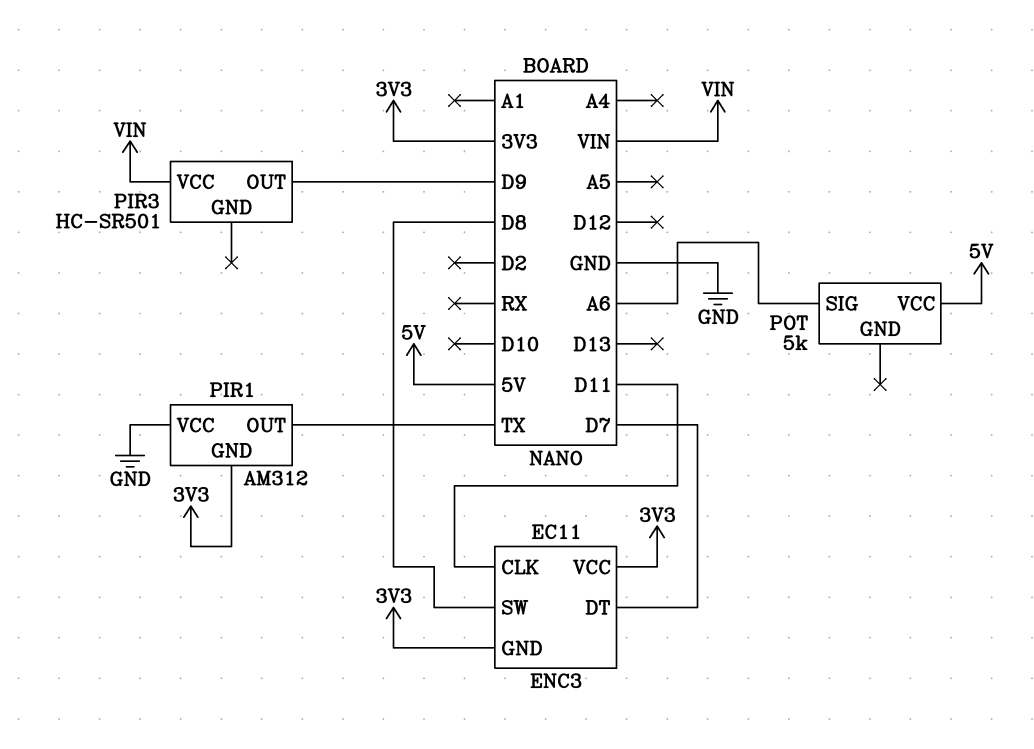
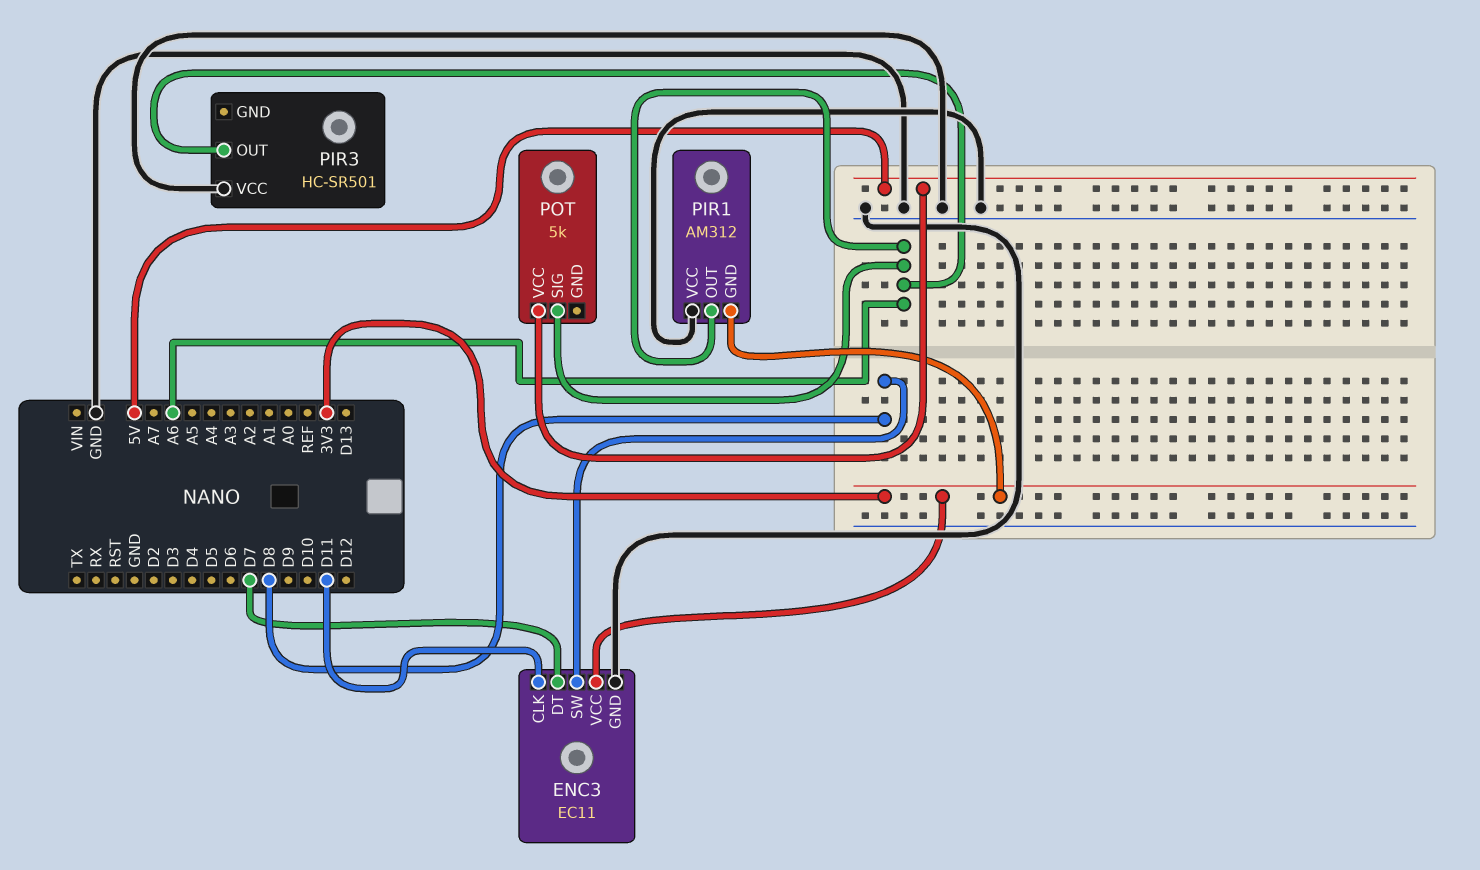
ENC3 pin GND: 3V3 -> GND
PIR1 pin OUT: TX -> A6
PIR3 pin OUT: D9 -> A6
PIR3 pin VCC: VIN -> GND

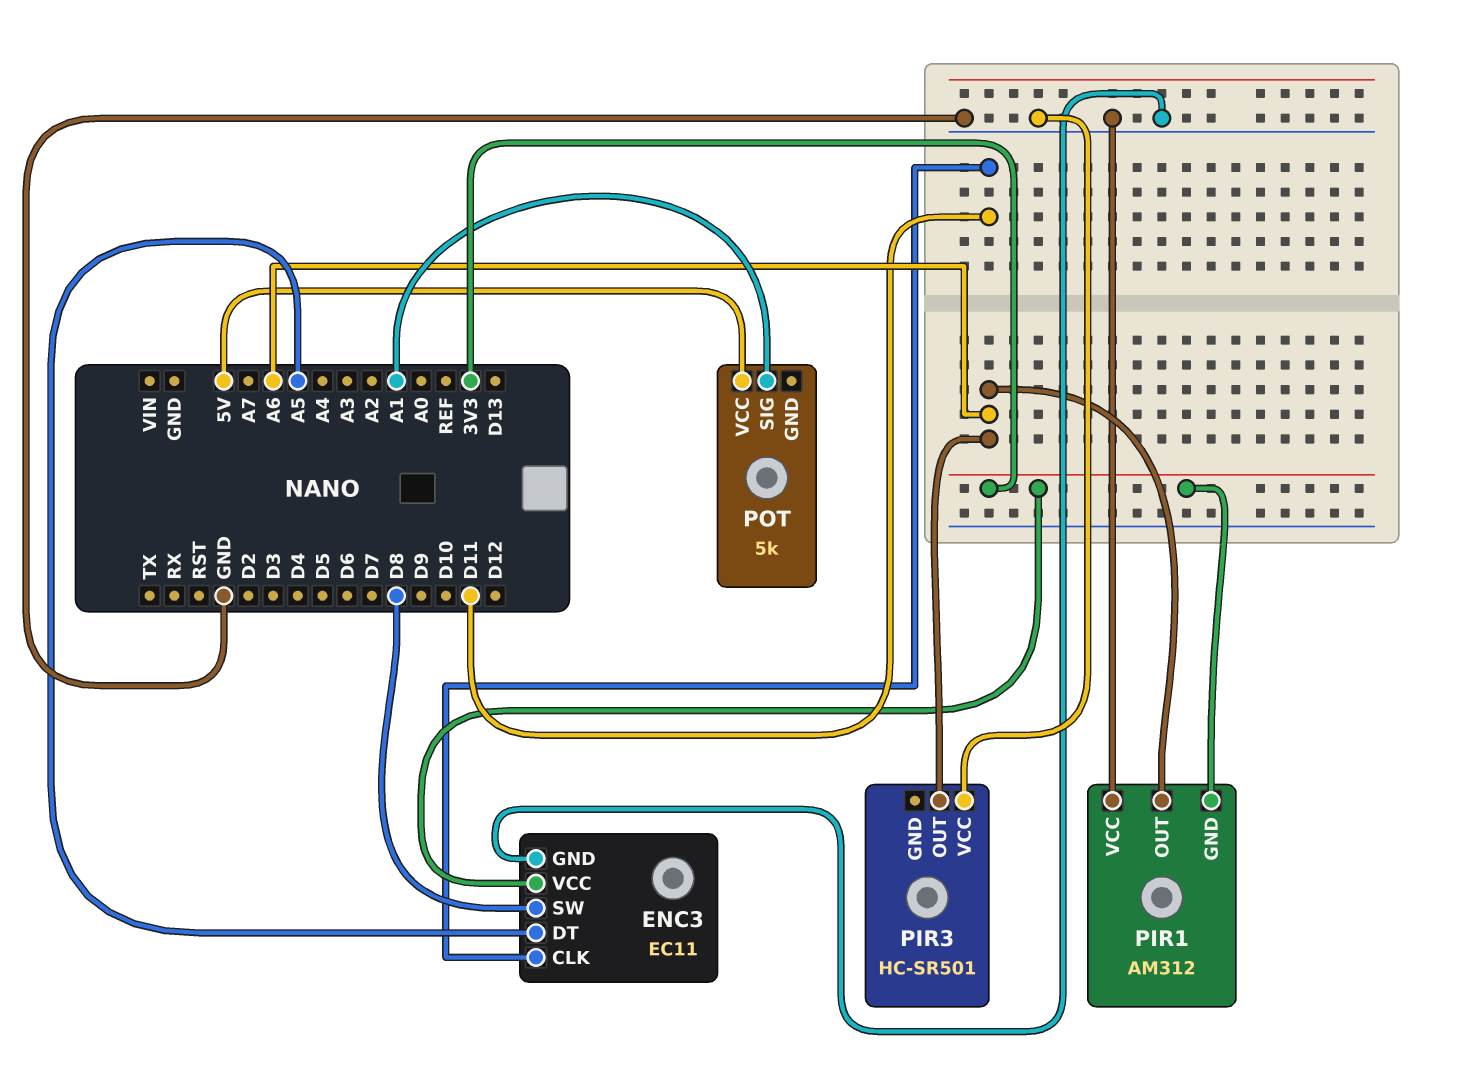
ENC3 pin DT: D7 -> A5
POT pin SIG: A6 -> A1

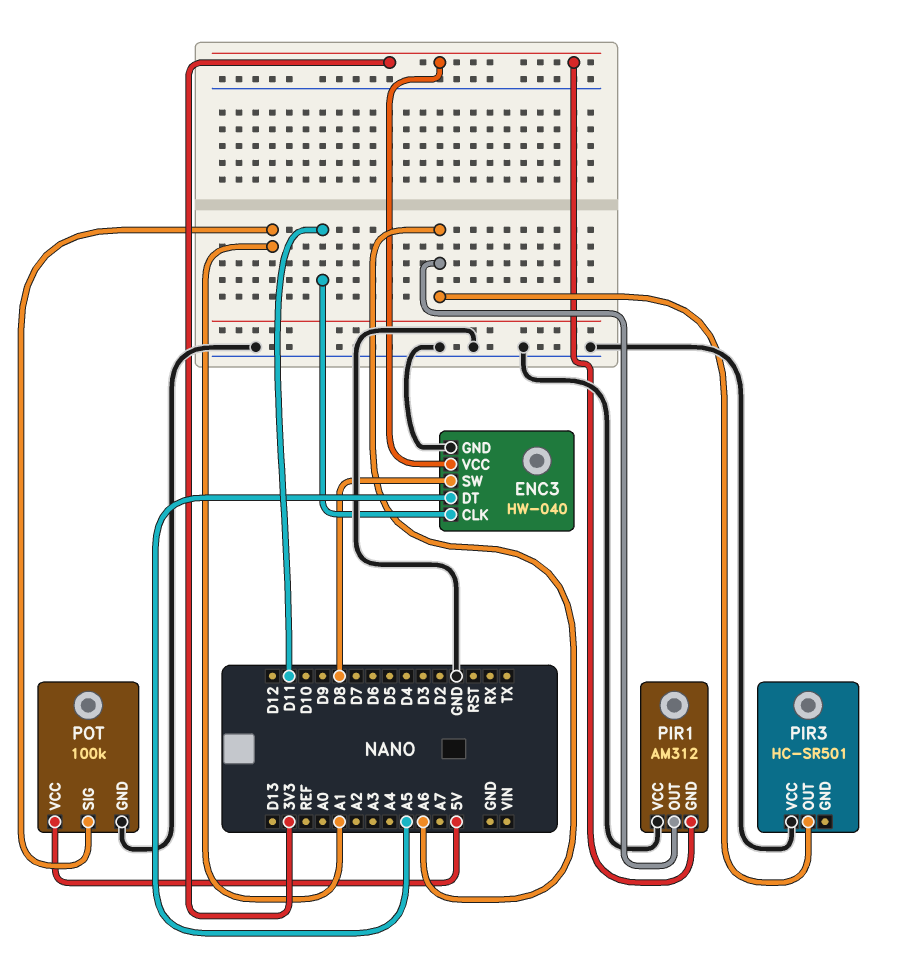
ENC3: EC11 -> HW-040
POT: 5k -> 100k
POT pin GND: none -> GND

